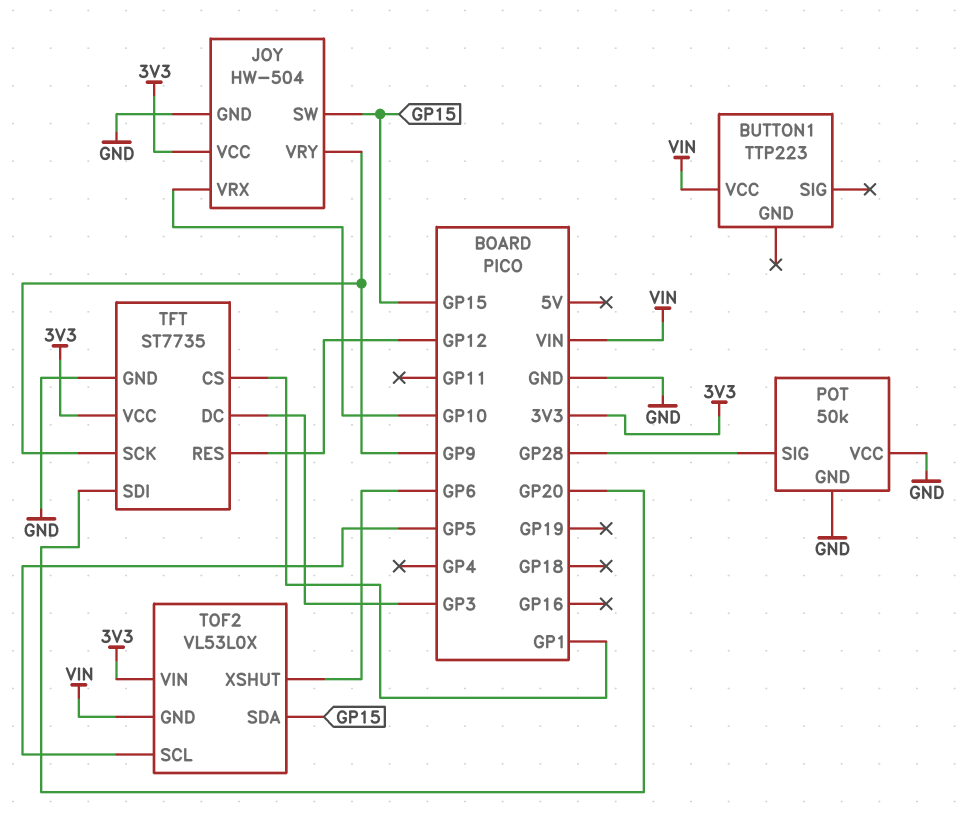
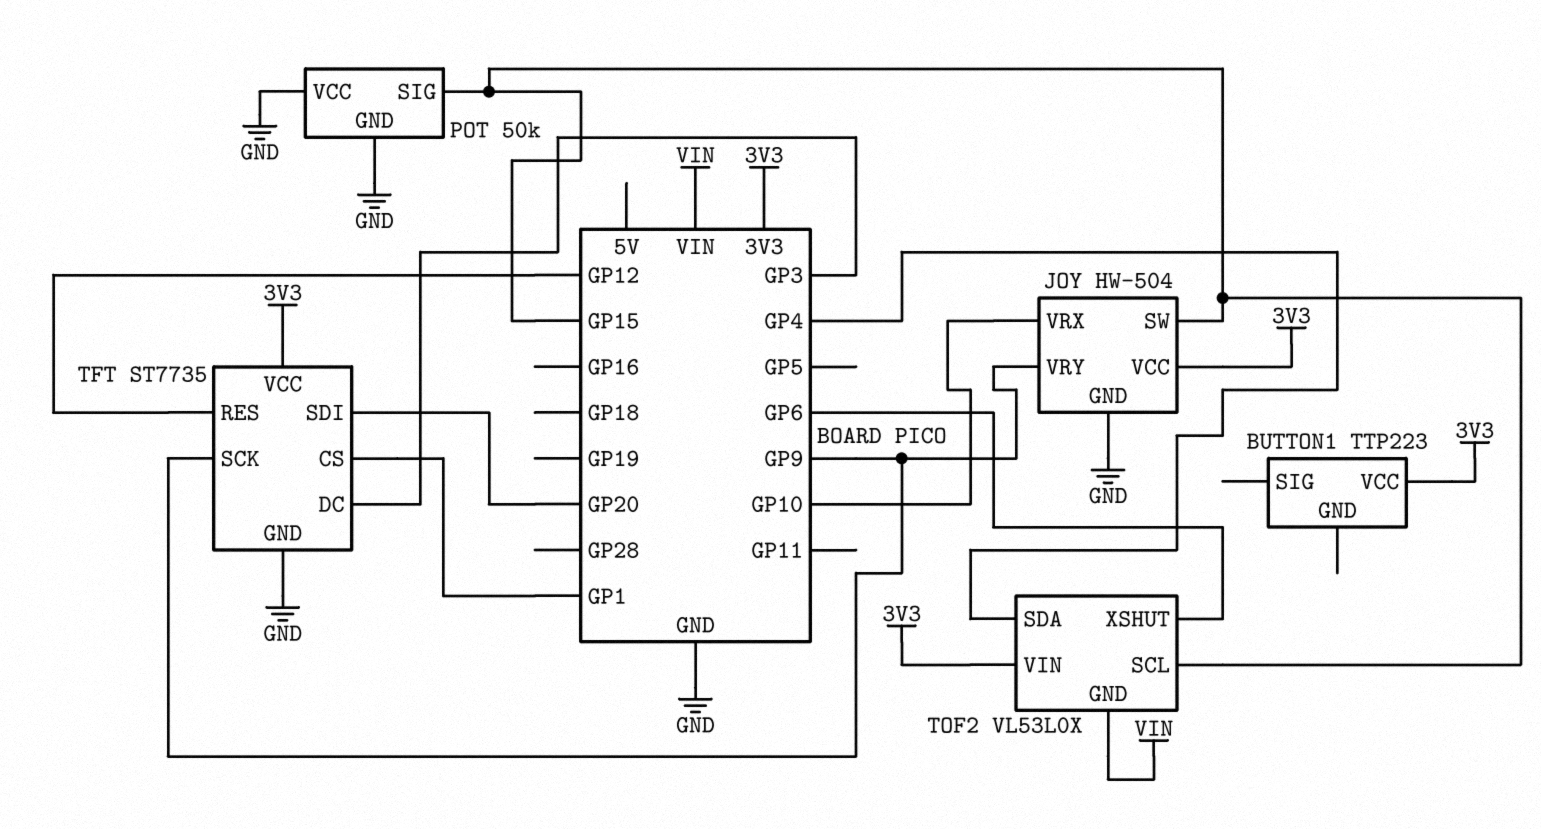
BUTTON1 pin VCC: VIN -> 3V3
POT pin SIG: GP28 -> GP15
TOF2 pin SCL: GP5 -> GP15
TOF2 pin SDA: GP15 -> GP4

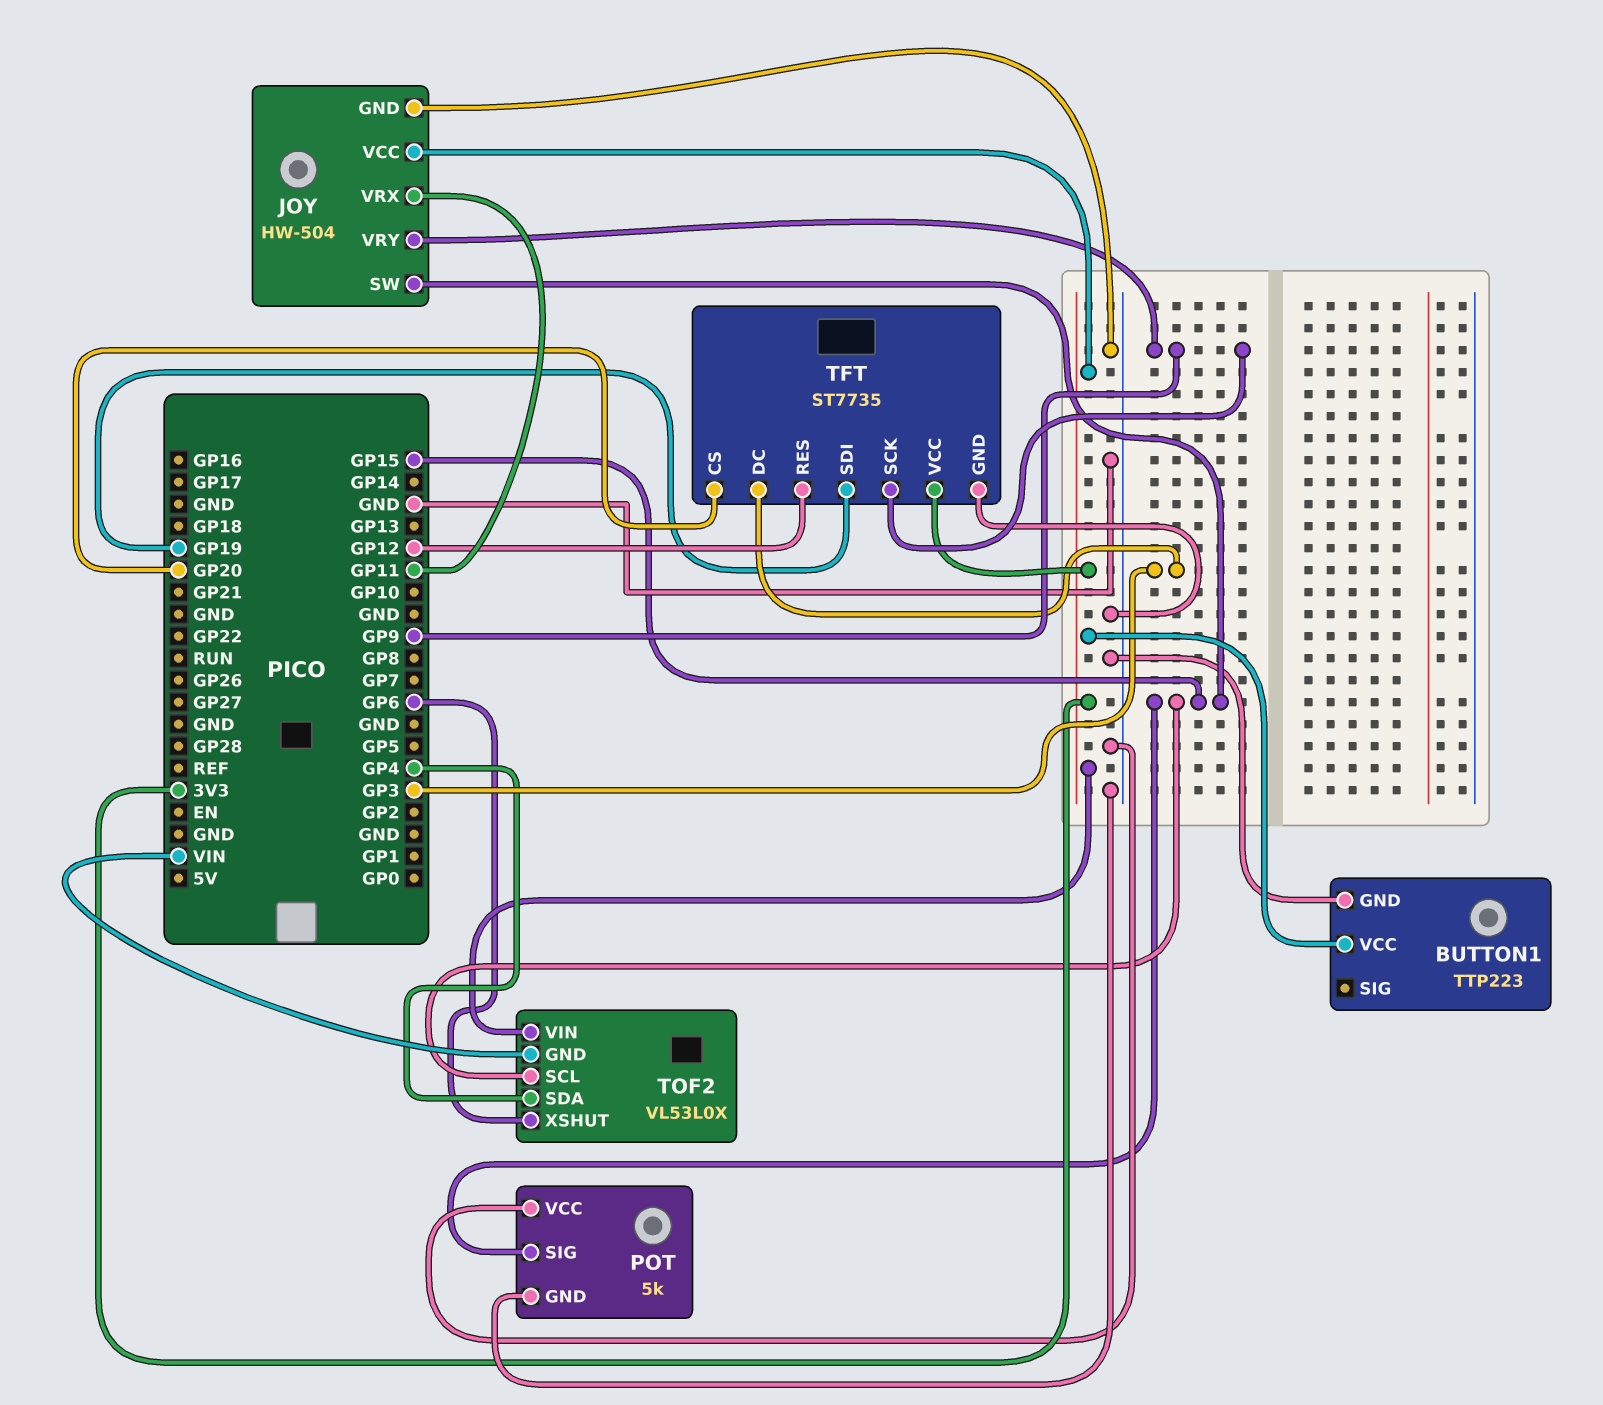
BUTTON1 pin GND: none -> GND
JOY pin VRX: GP10 -> GP11
POT: 50k -> 5k
TFT pin CS: GP1 -> GP20
TFT pin SDI: GP20 -> GP19

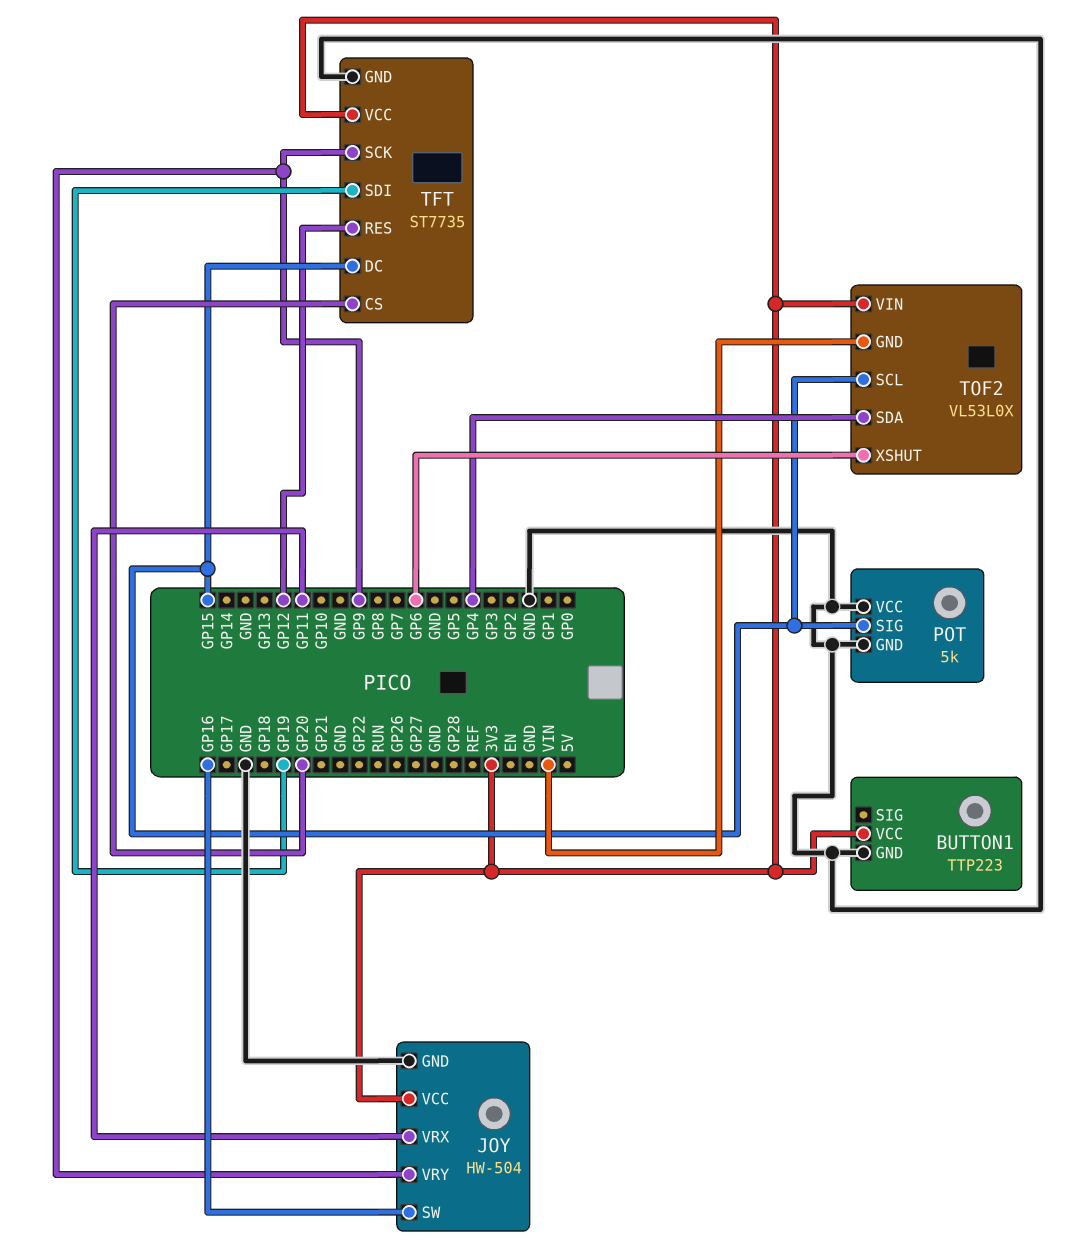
JOY pin SW: GP15 -> GP16
TFT pin DC: GP3 -> GP15

